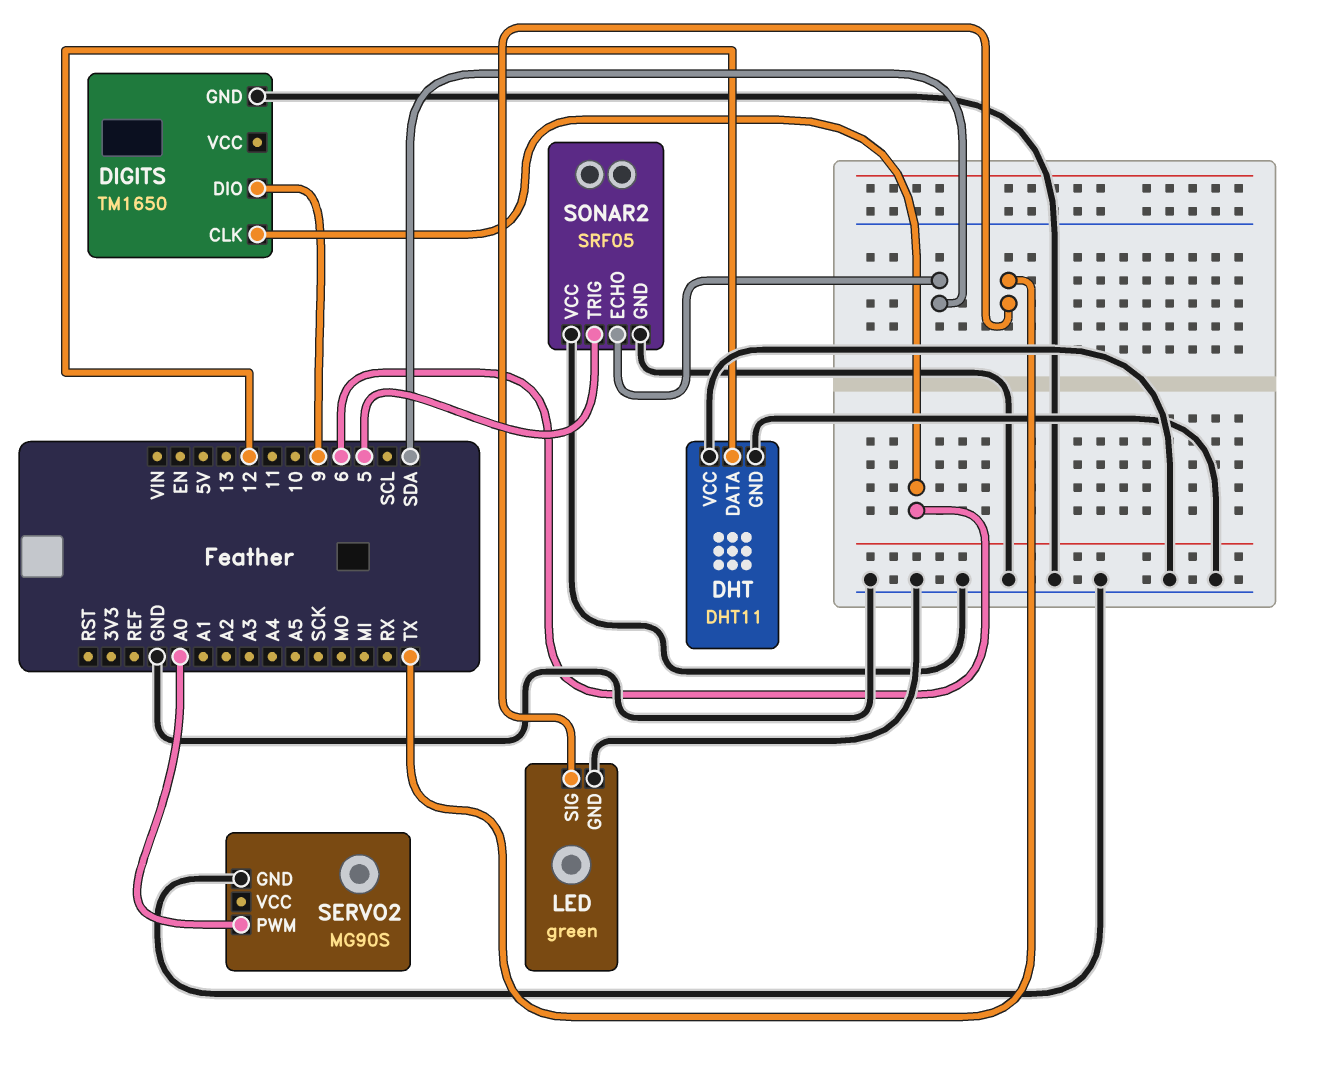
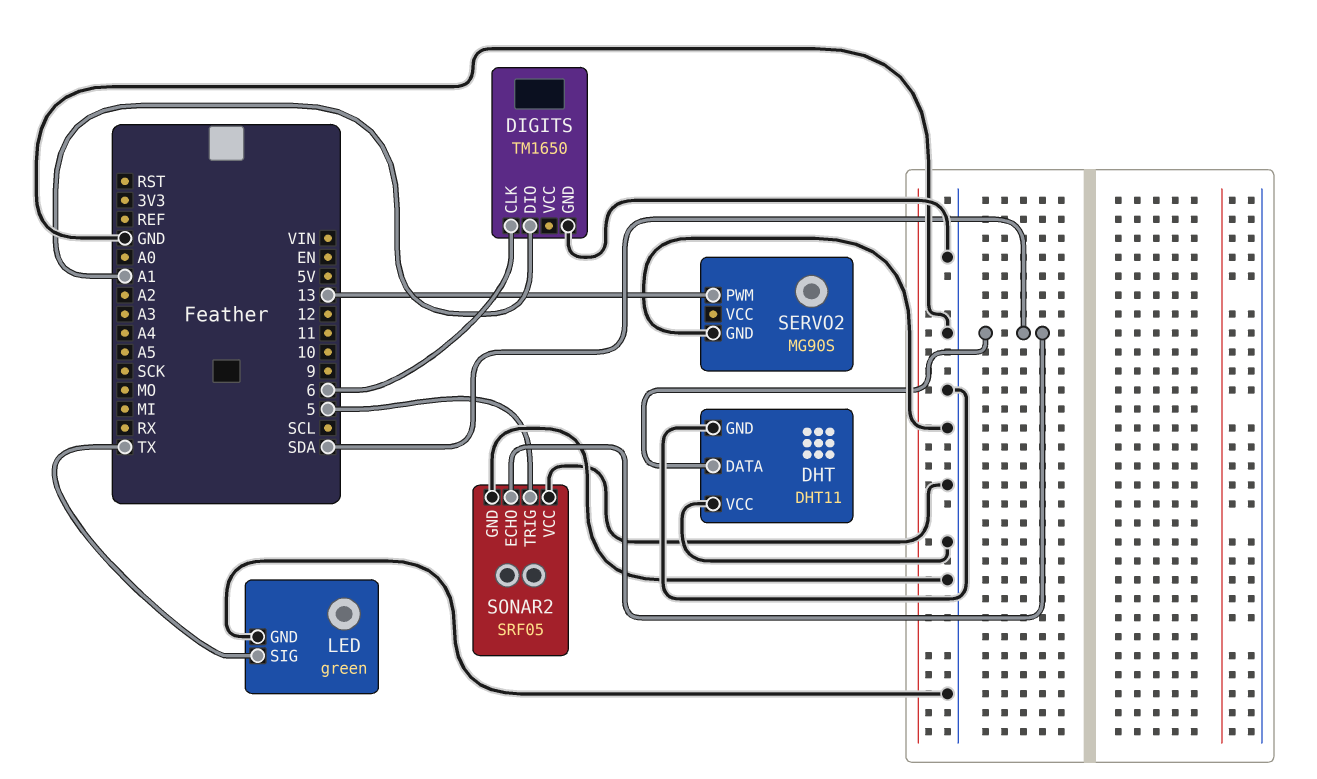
DHT pin DATA: 12 -> SDA
DIGITS pin DIO: 9 -> A1
SERVO2 pin PWM: A0 -> 13

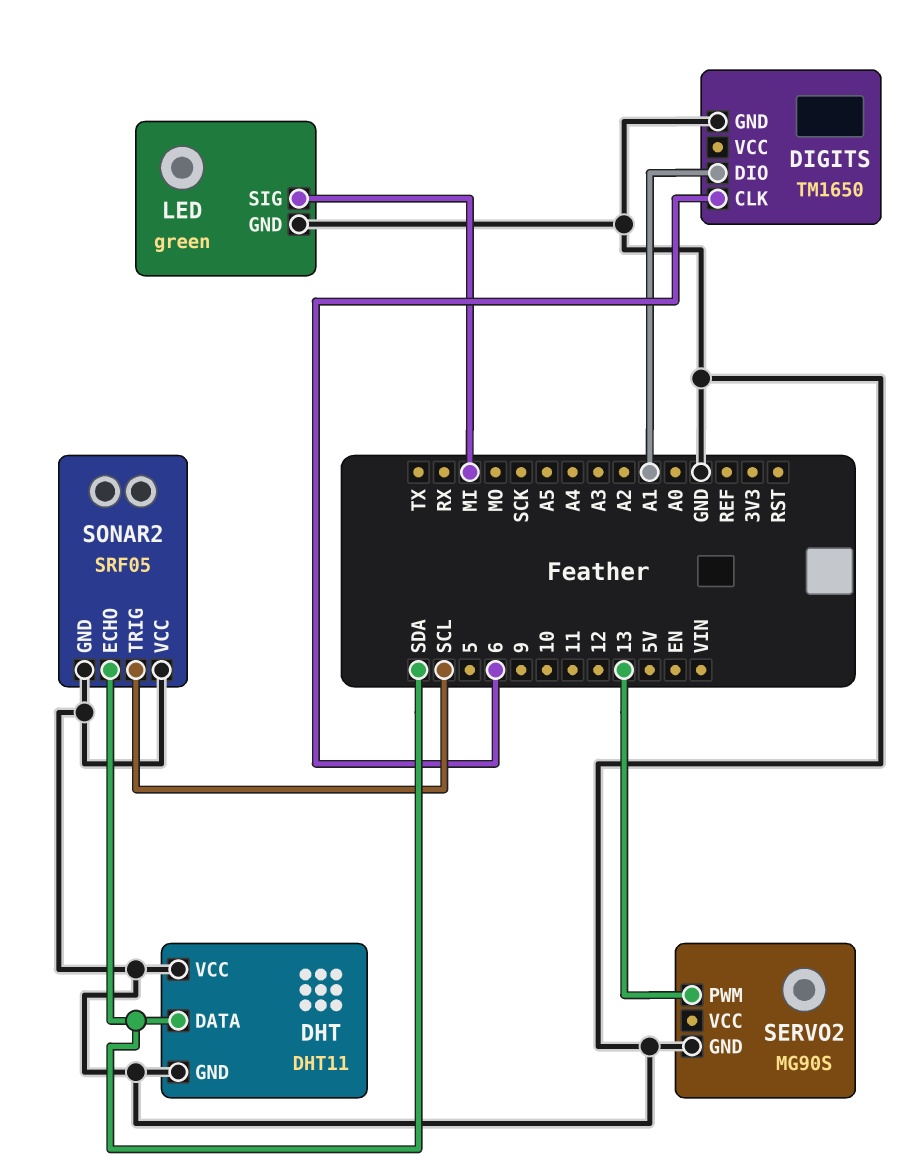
LED pin SIG: TX -> MI
SONAR2 pin TRIG: 5 -> SCL

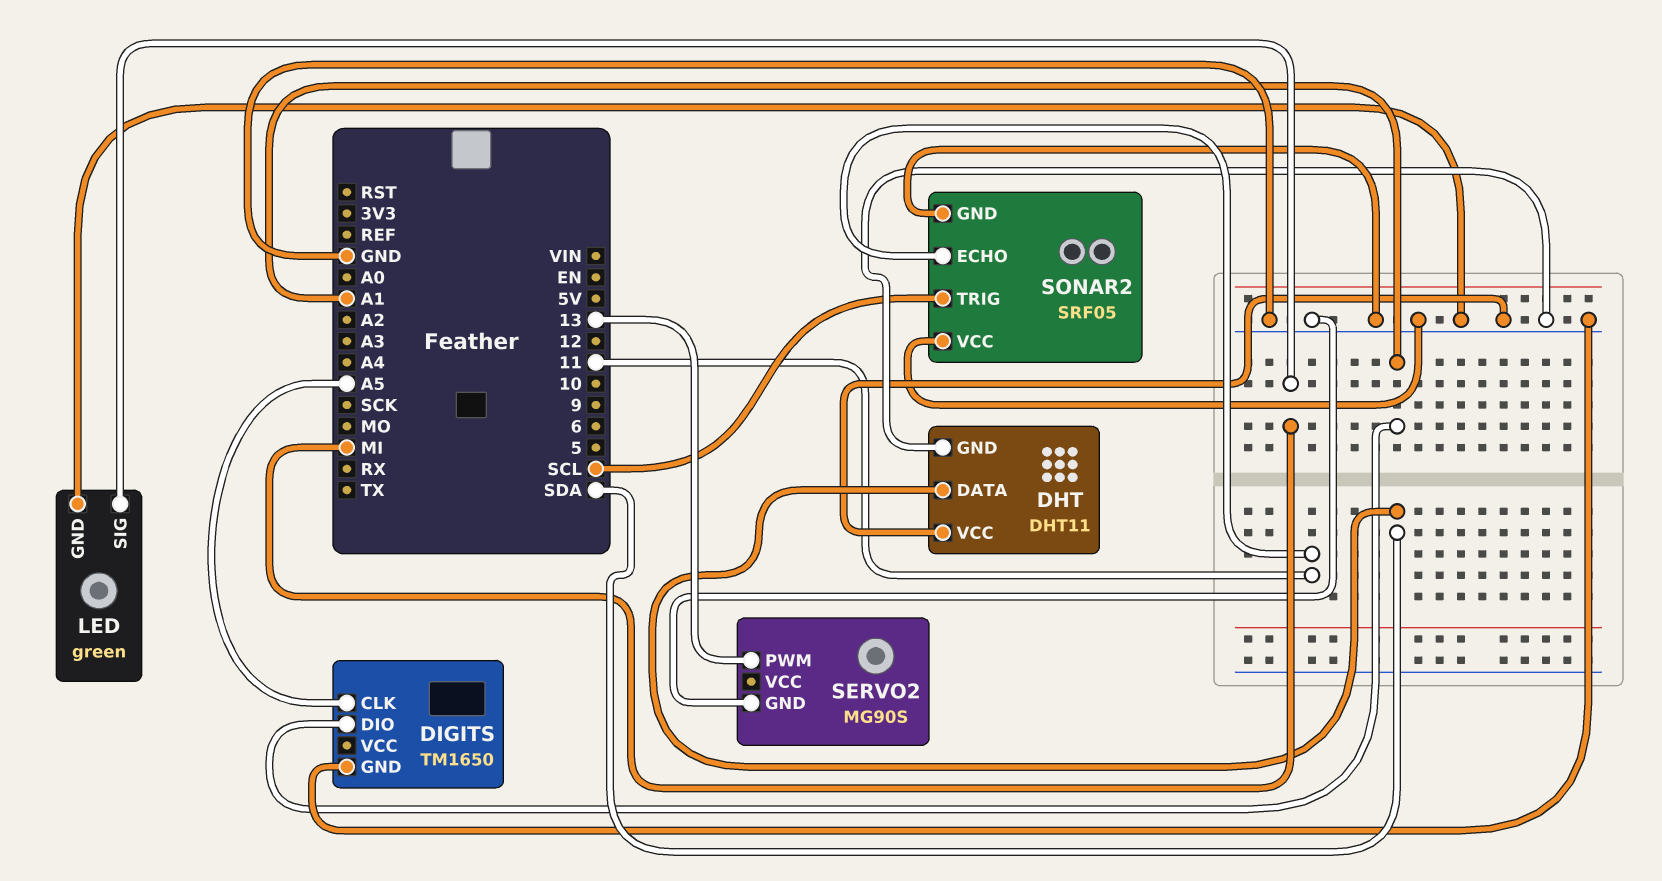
DIGITS pin CLK: 6 -> A5
SONAR2 pin ECHO: SDA -> 11

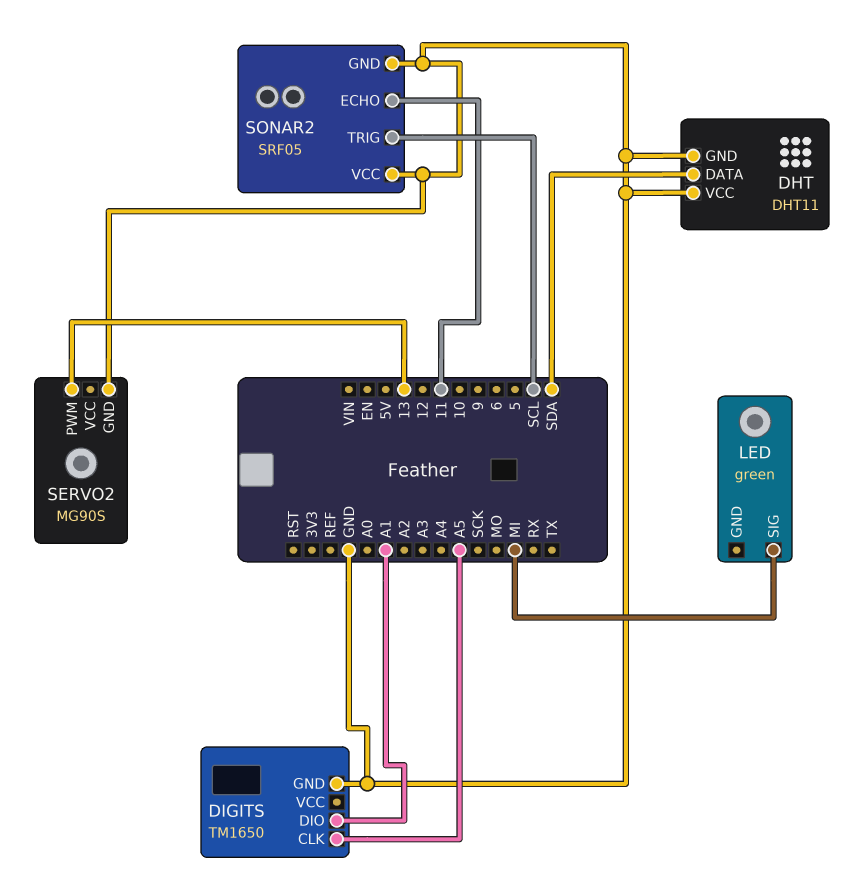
LED pin GND: GND -> none

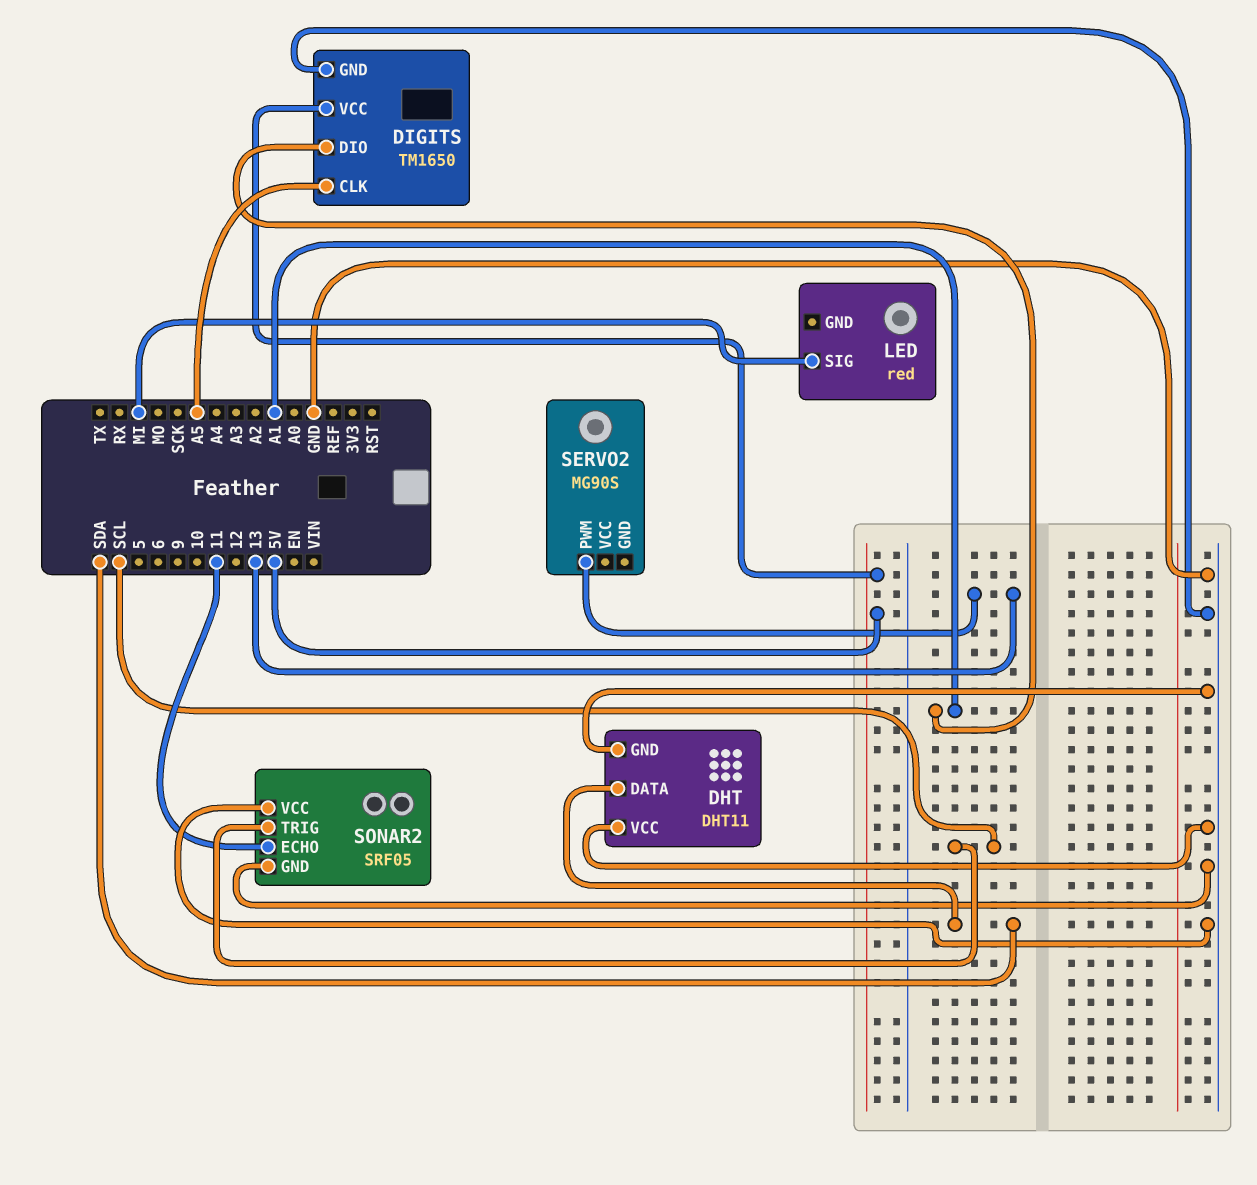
DIGITS pin VCC: none -> 5V
LED: green -> red
SERVO2 pin GND: GND -> none

